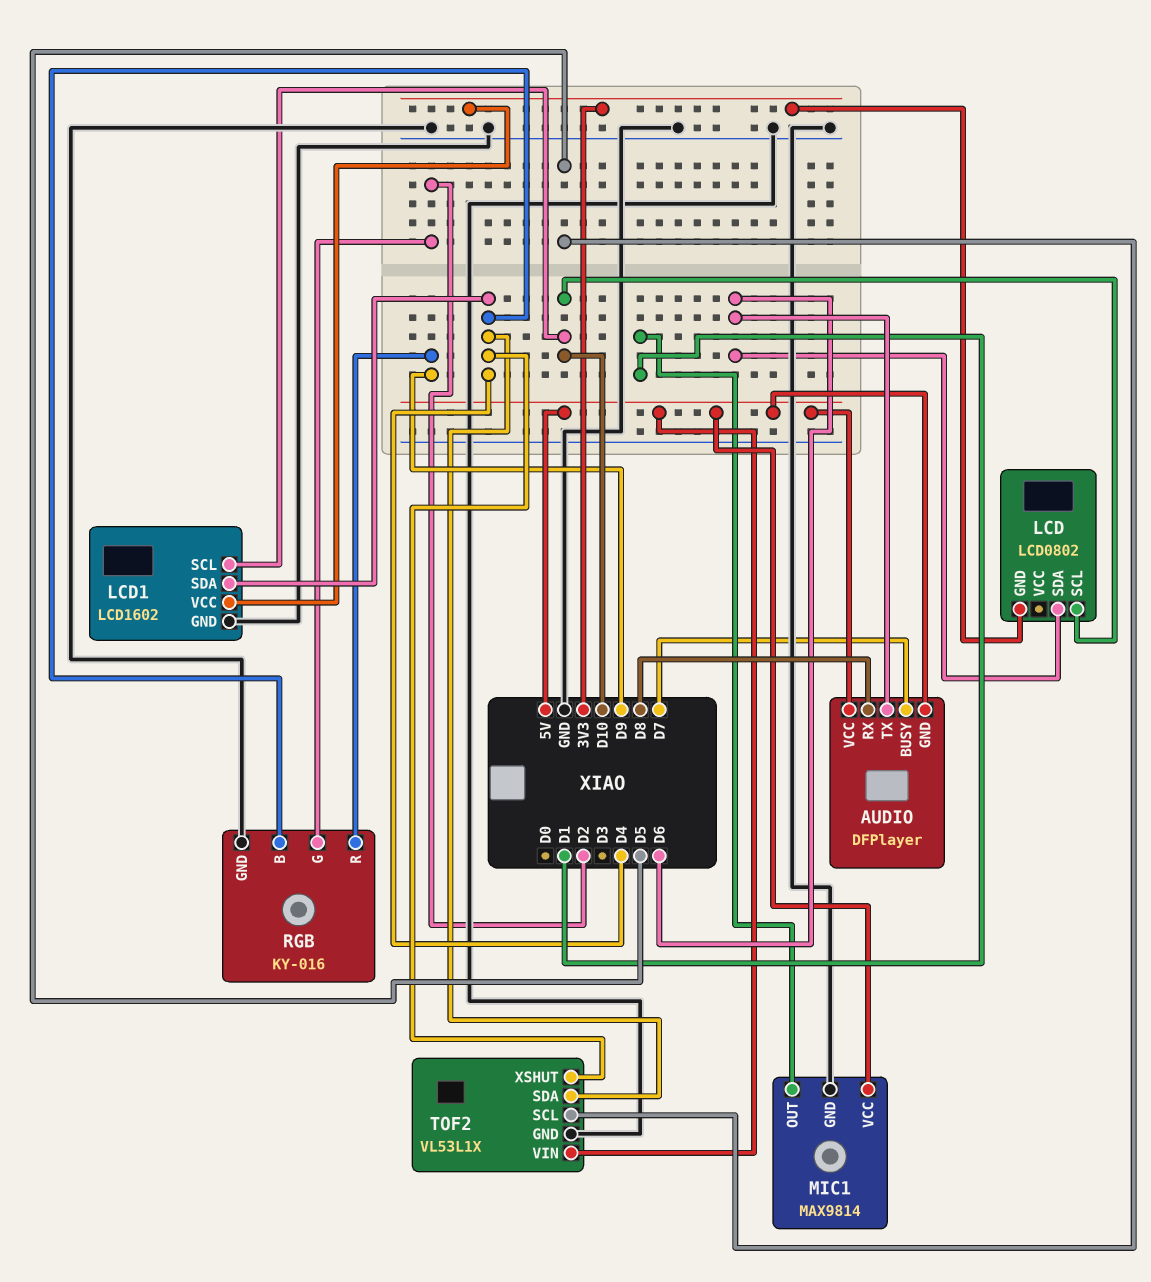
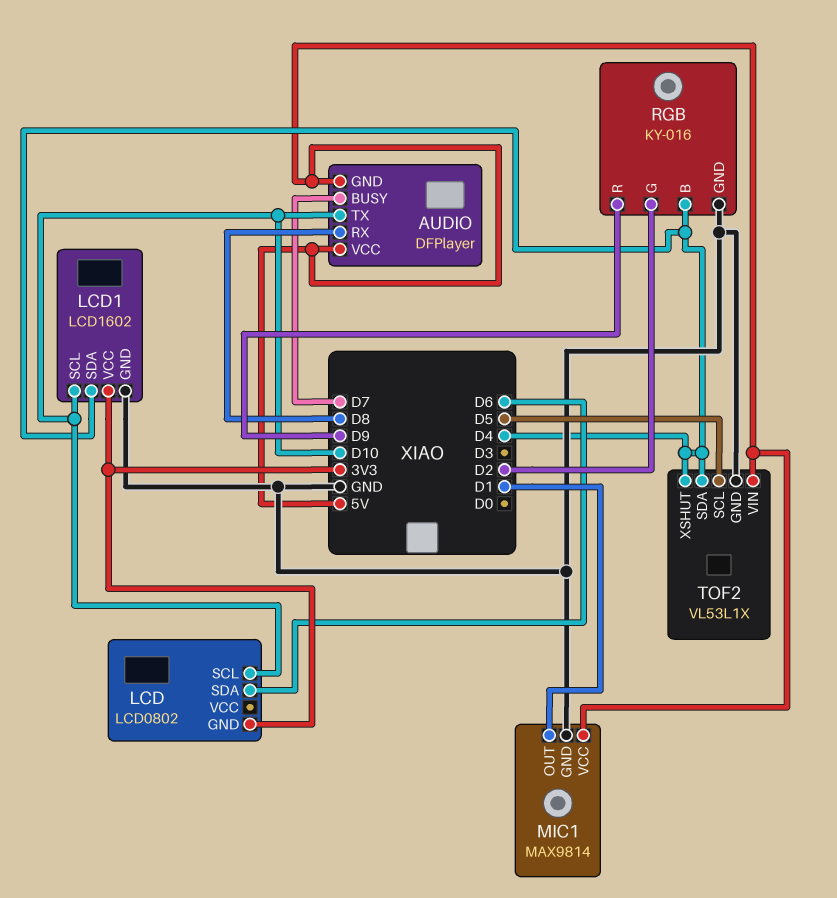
AUDIO pin TX: D6 -> D10

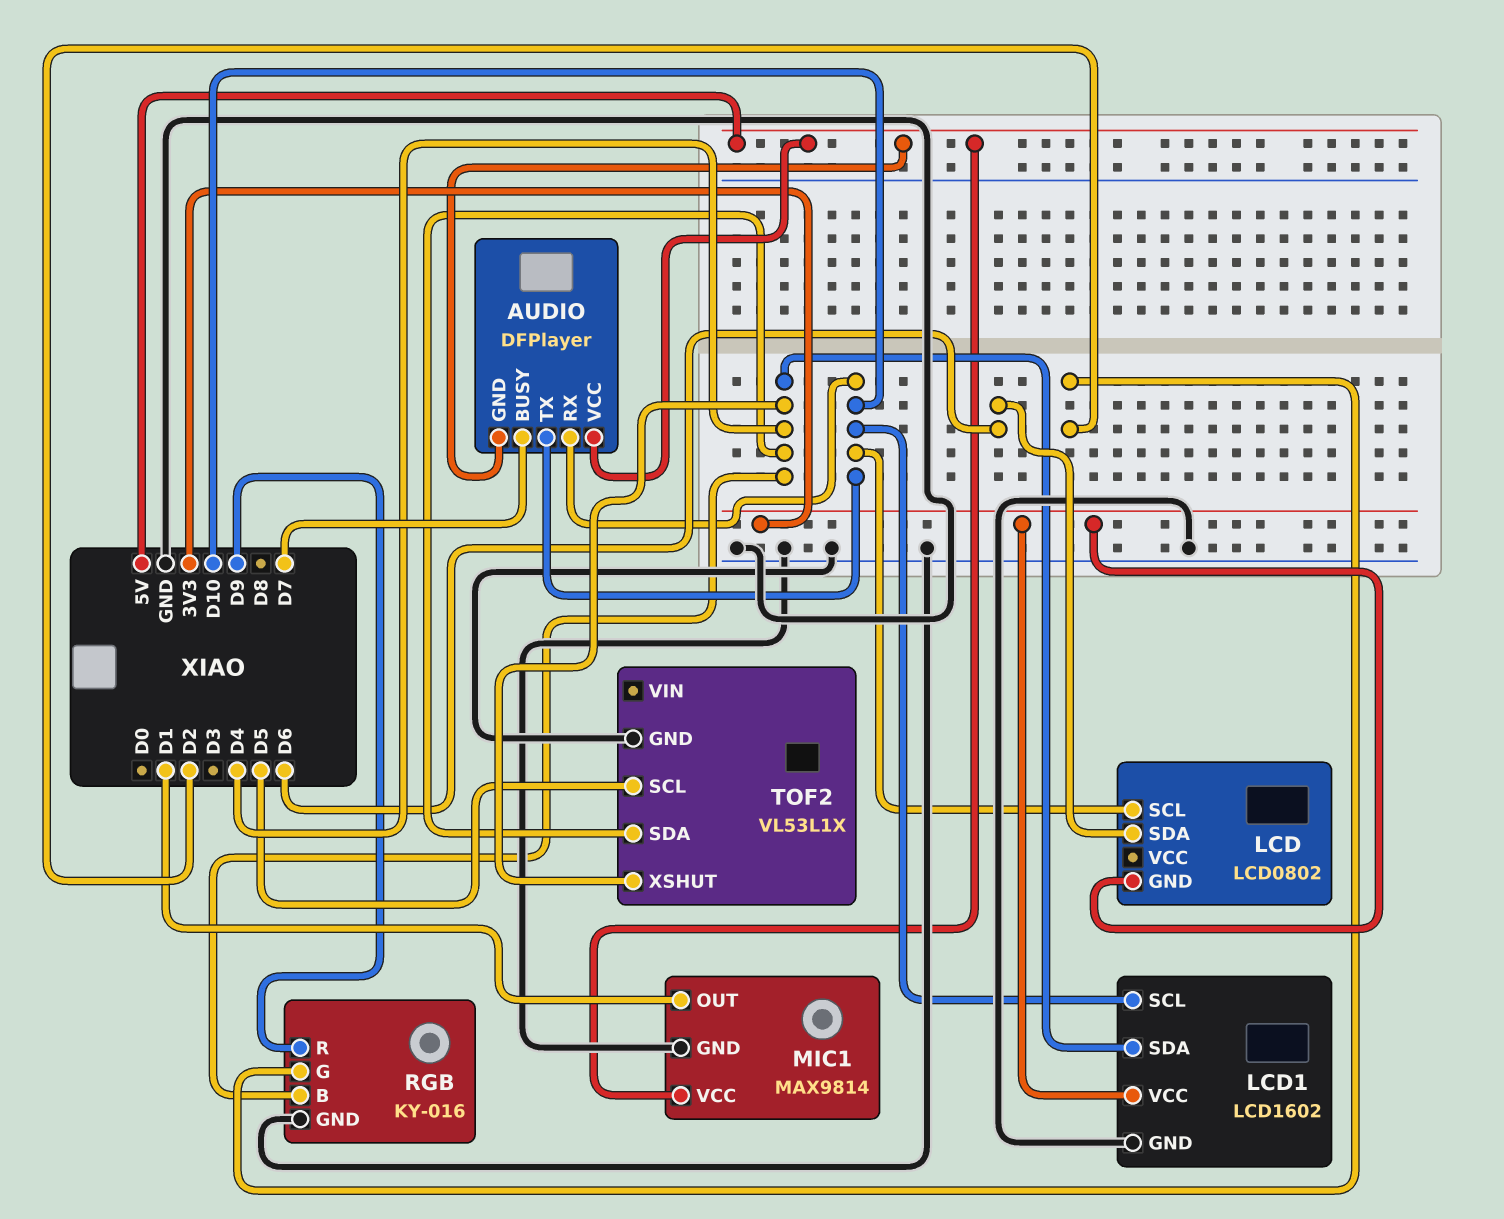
AUDIO pin RX: D8 -> D10
TOF2 pin VIN: 5V -> none

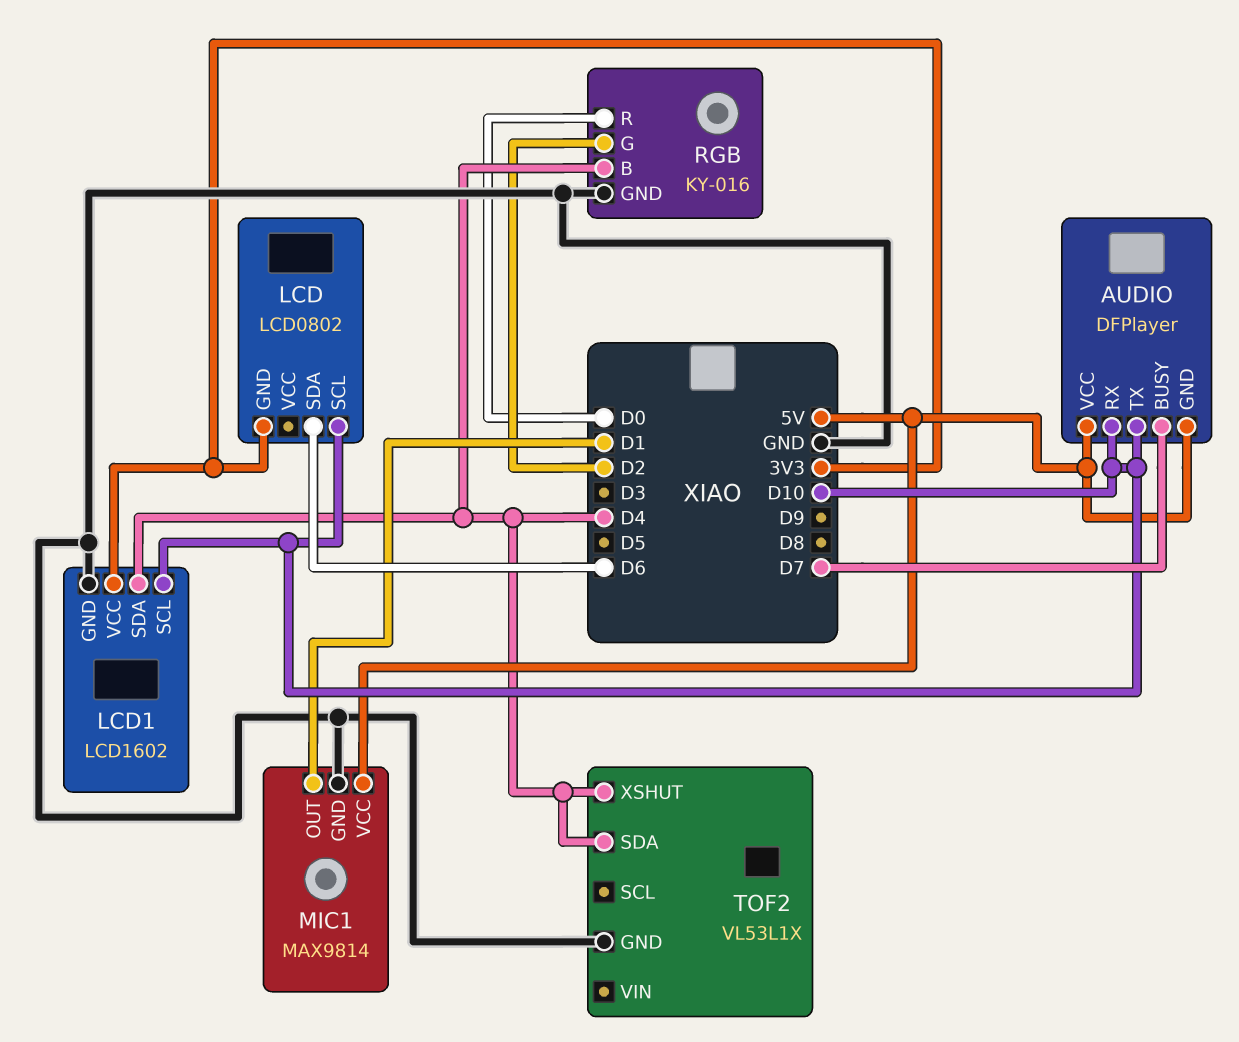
RGB pin R: D9 -> D0
TOF2 pin SCL: D5 -> none

